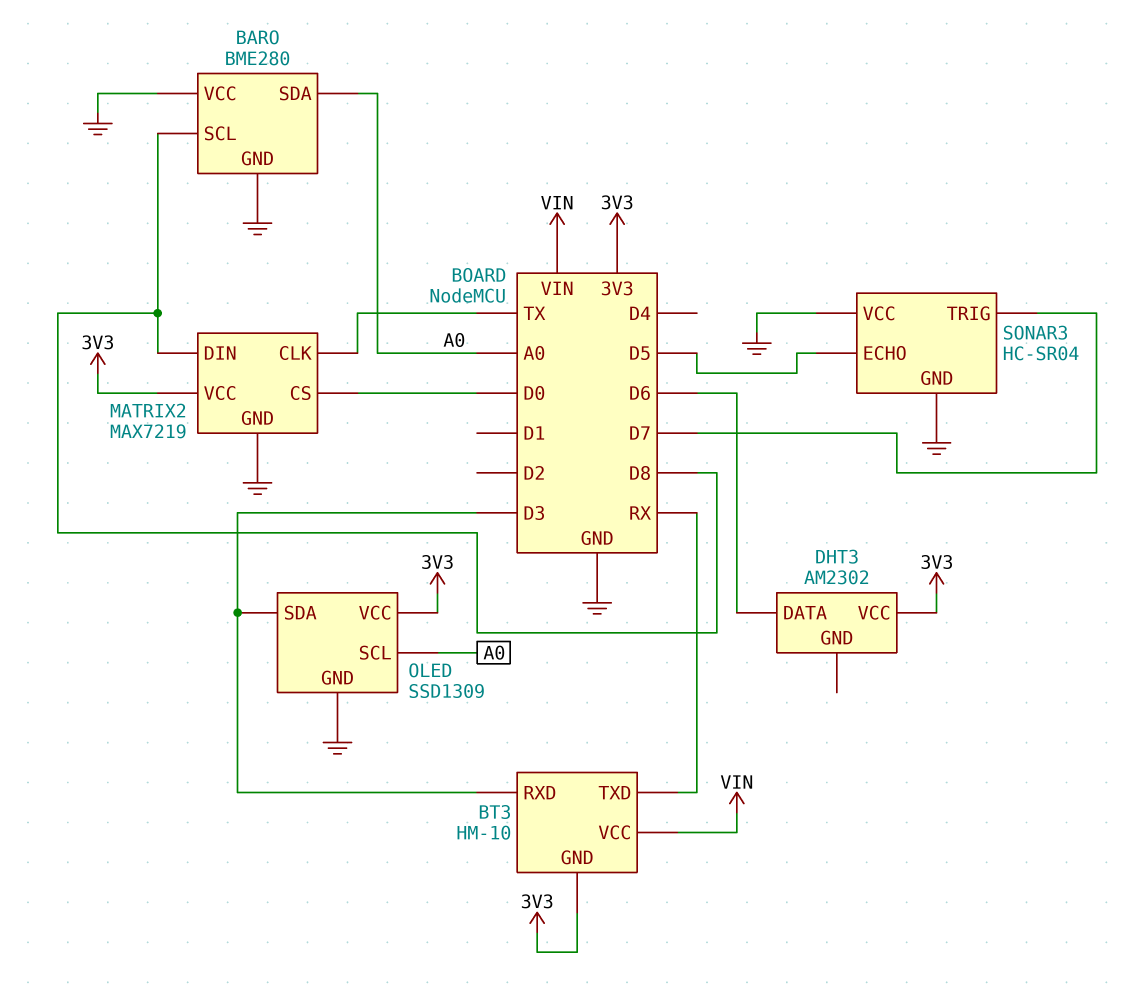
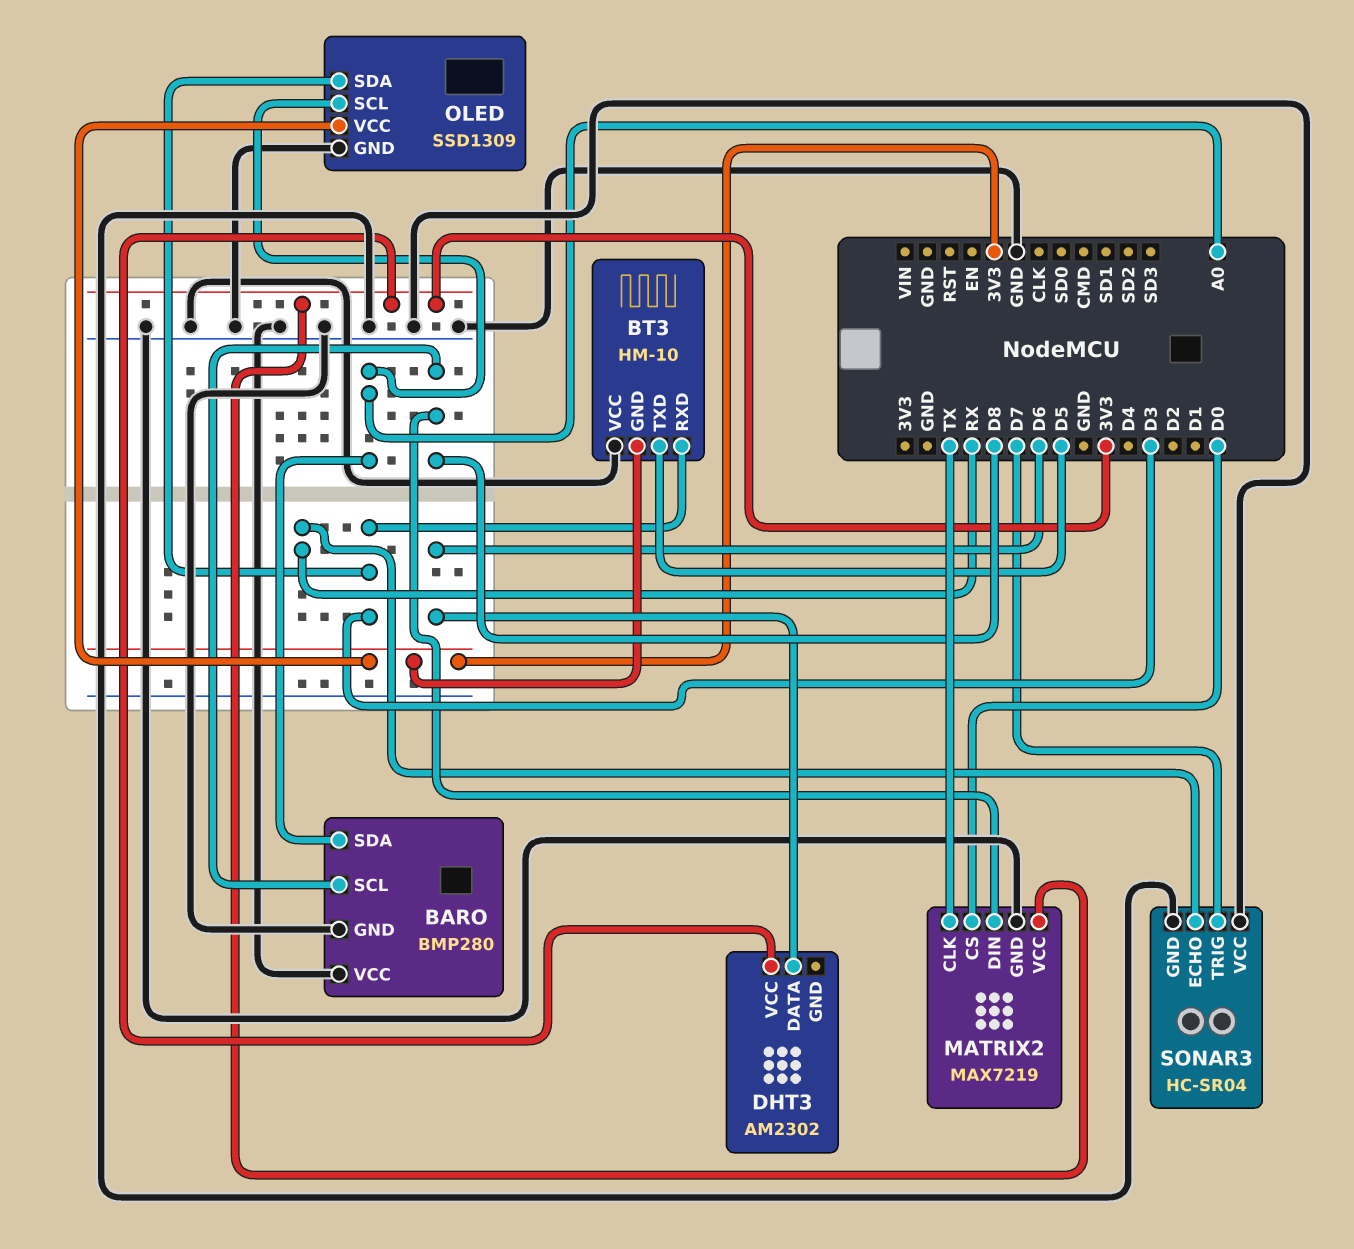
BARO: BME280 -> BMP280
BT3 pin TXD: RX -> D5
BT3 pin VCC: VIN -> GND
SONAR3 pin ECHO: D5 -> RX

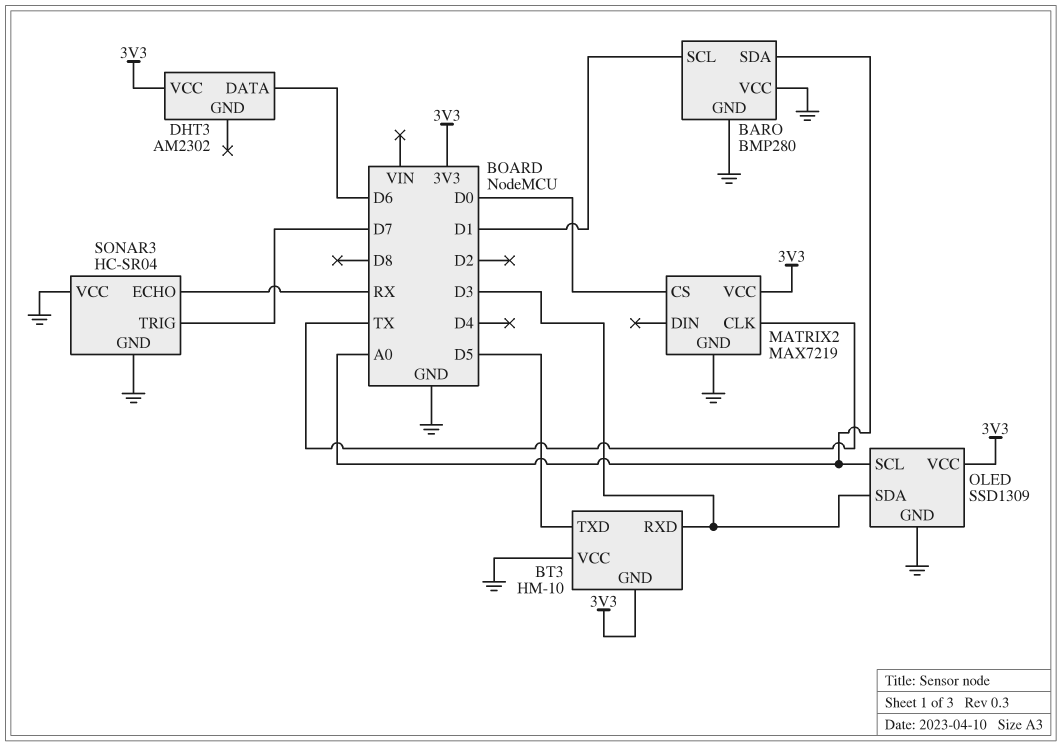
BARO pin SCL: D8 -> D1
MATRIX2 pin DIN: D8 -> none

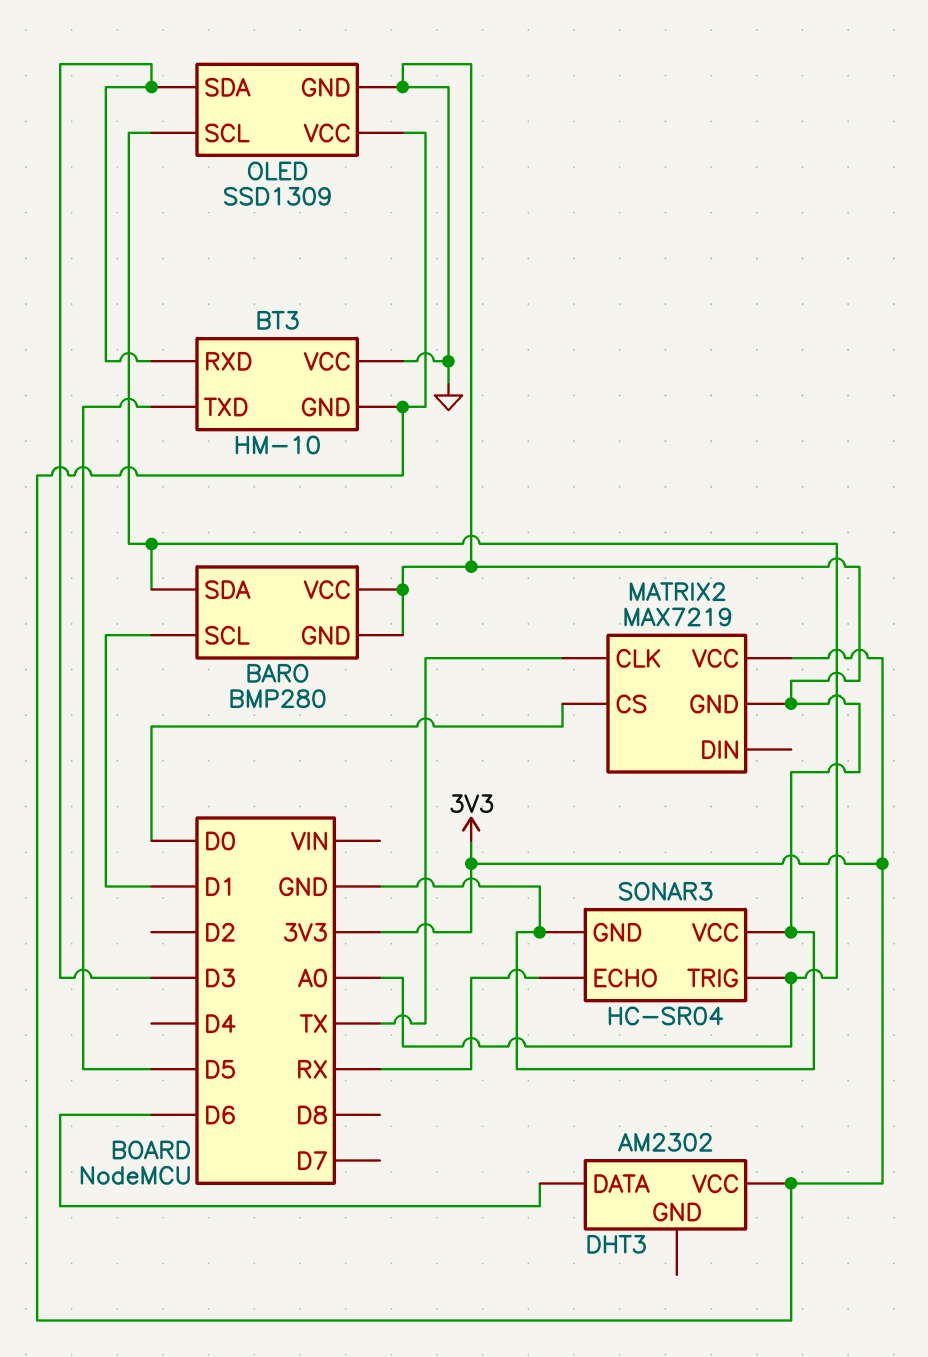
SONAR3 pin TRIG: D7 -> A0

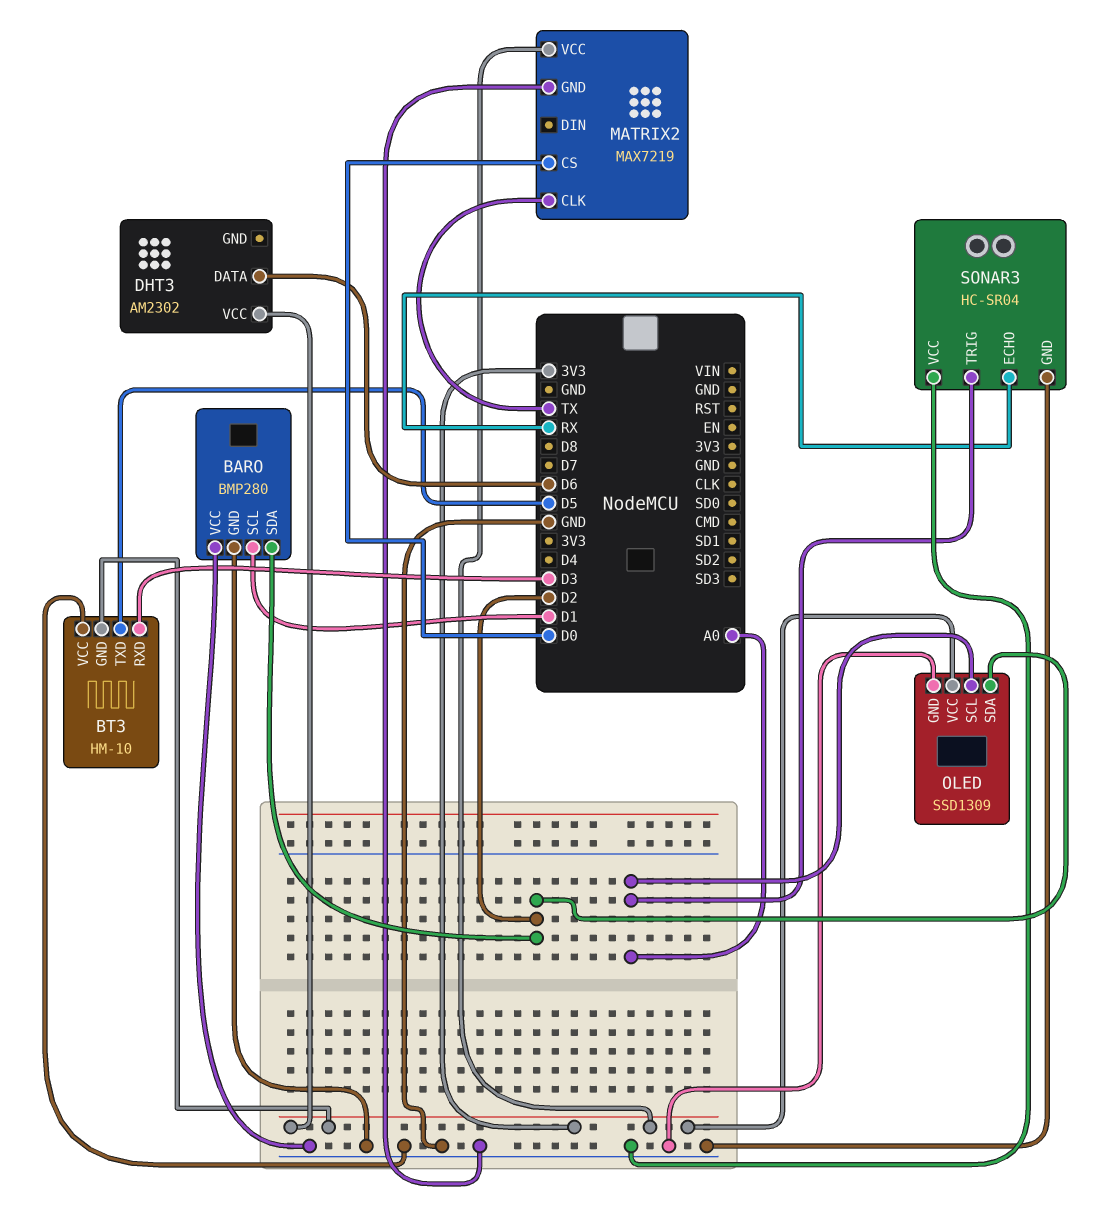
BARO pin SDA: A0 -> D2
OLED pin SDA: D3 -> D2

